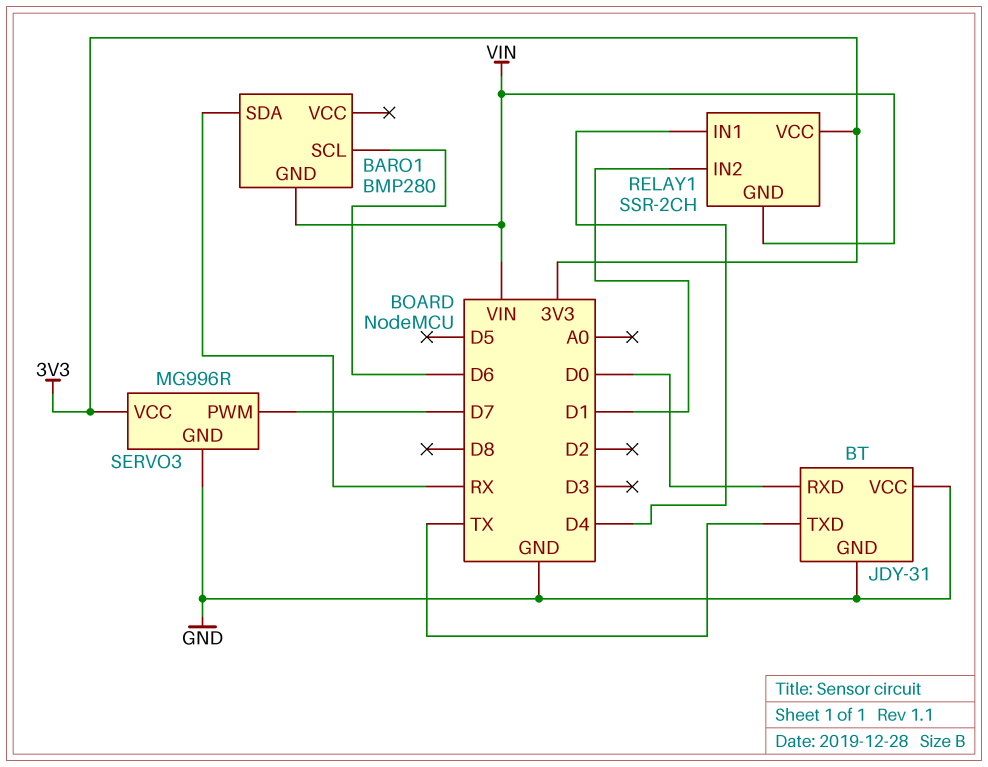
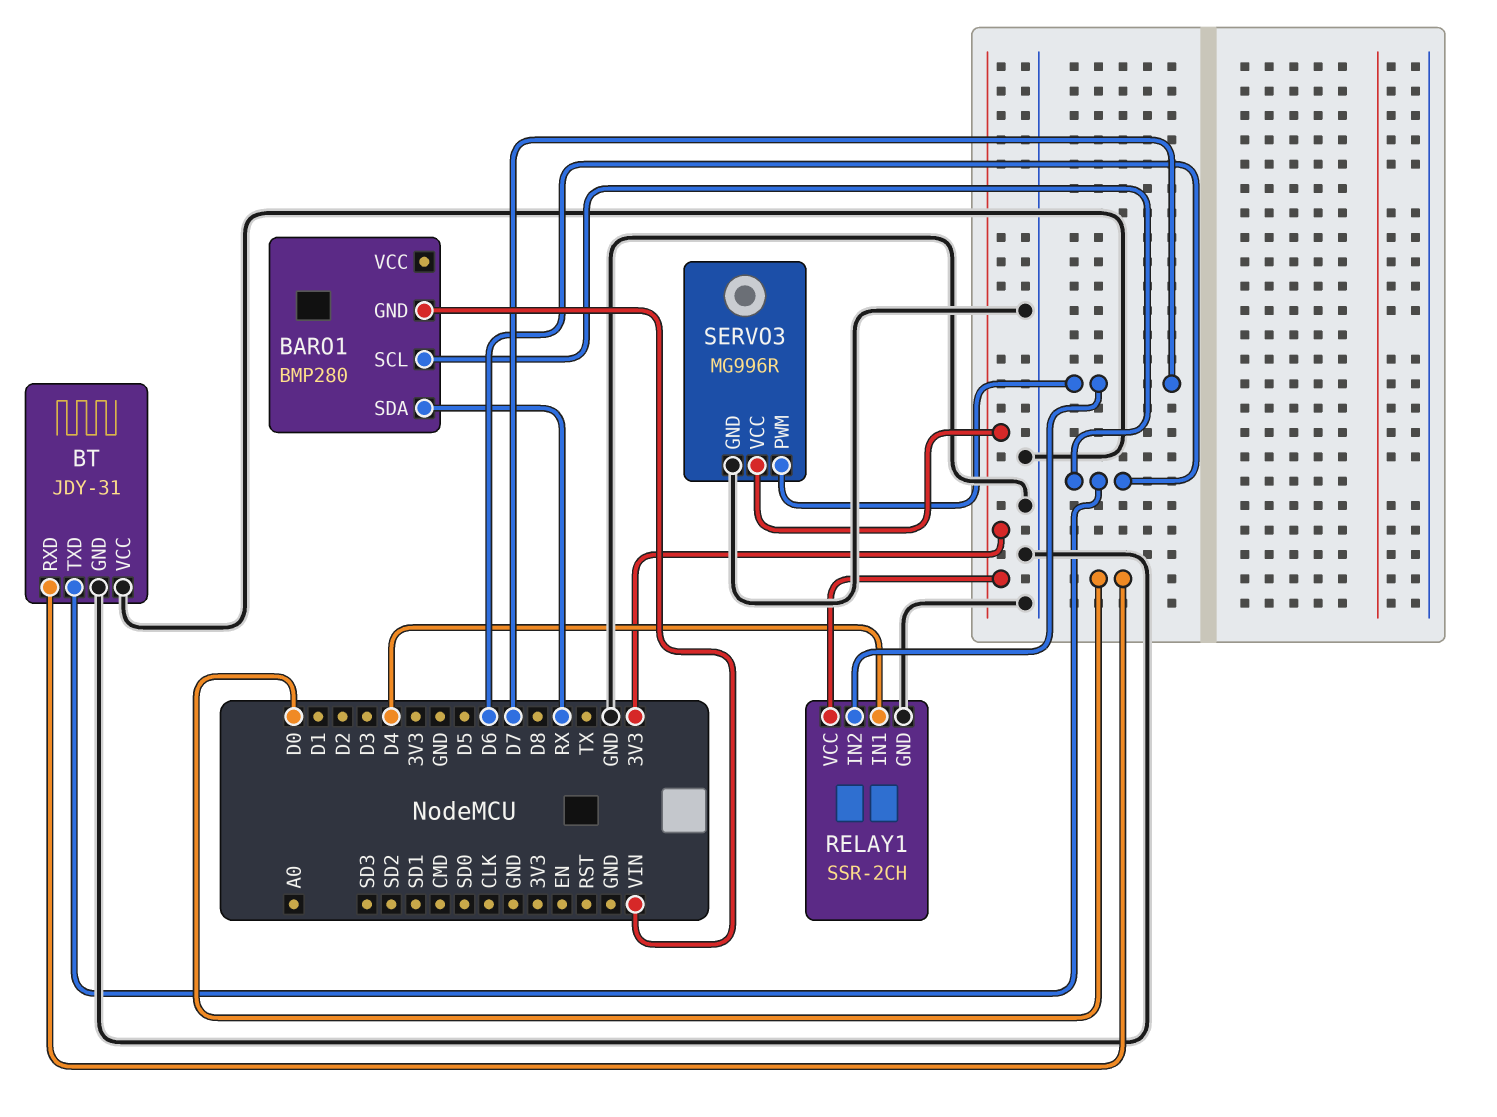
BT pin TXD: TX -> D6
RELAY1 pin GND: VIN -> GND
RELAY1 pin IN2: D1 -> D7

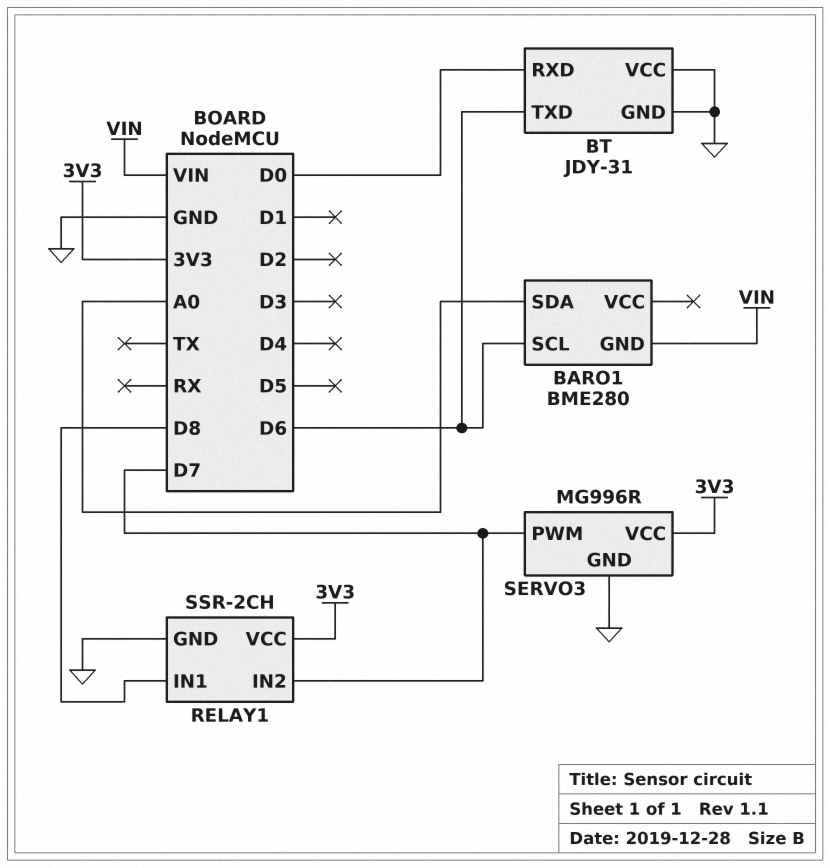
BARO1: BMP280 -> BME280
BARO1 pin SDA: RX -> A0
RELAY1 pin IN1: D4 -> D8

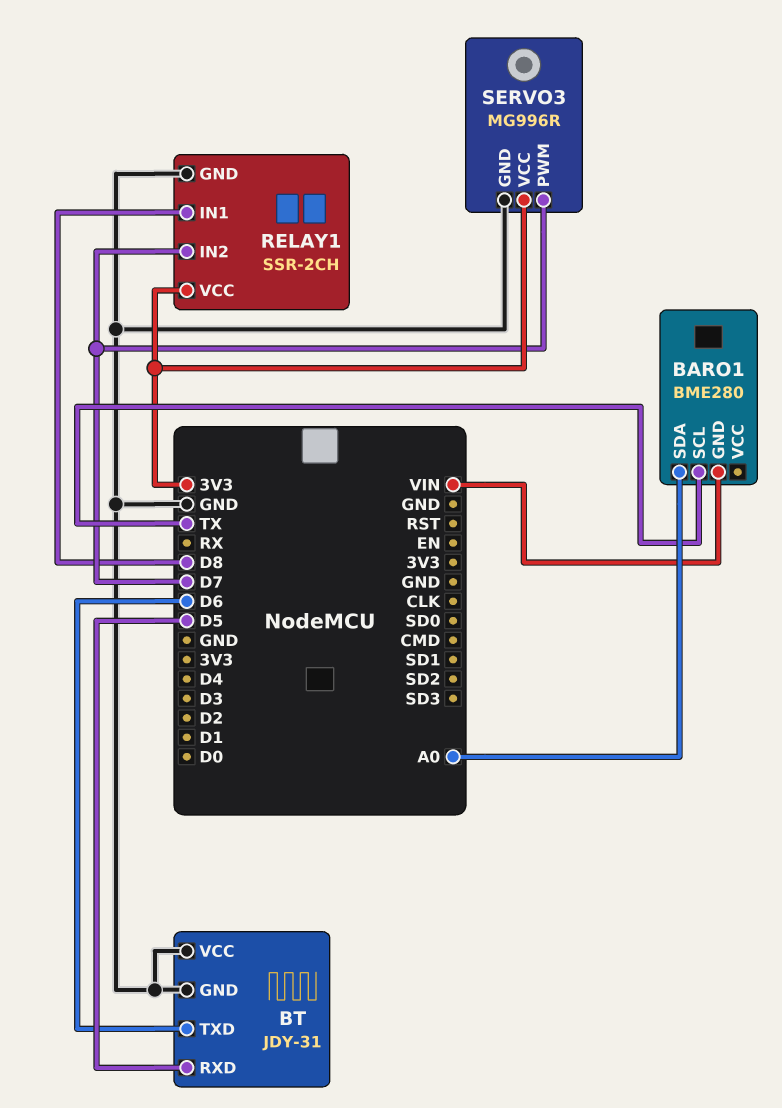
BARO1 pin SCL: D6 -> TX
BT pin RXD: D0 -> D5

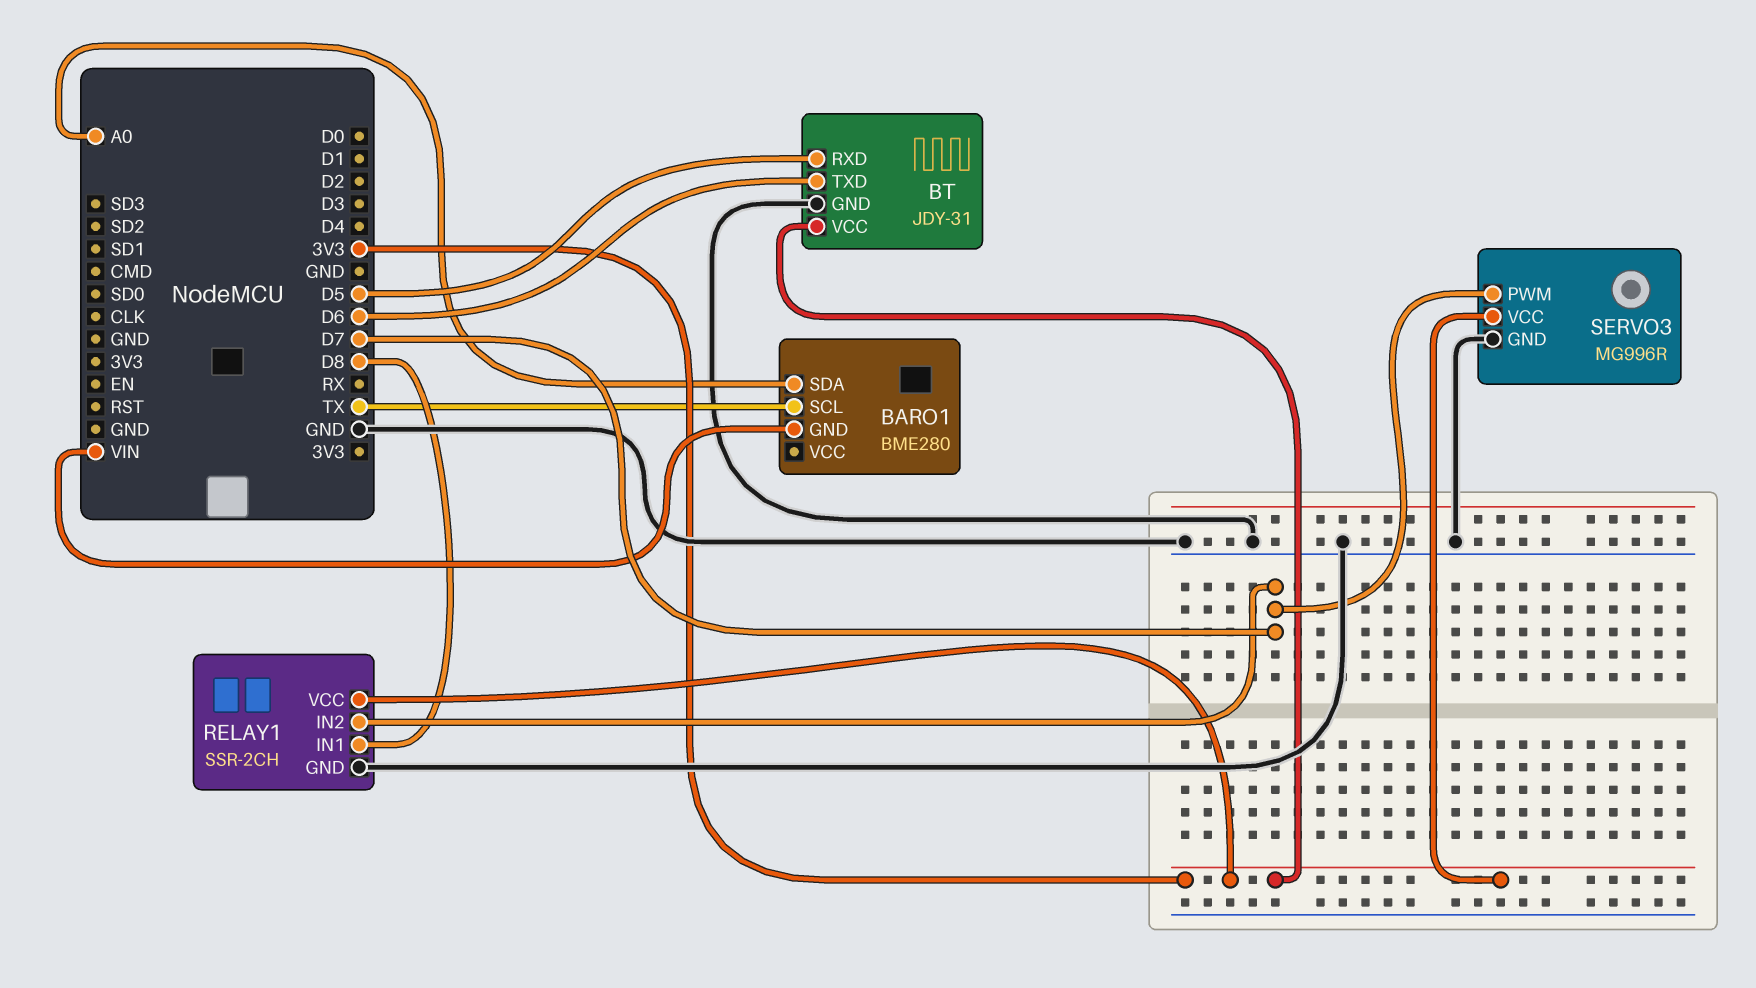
BT pin VCC: GND -> 3V3

